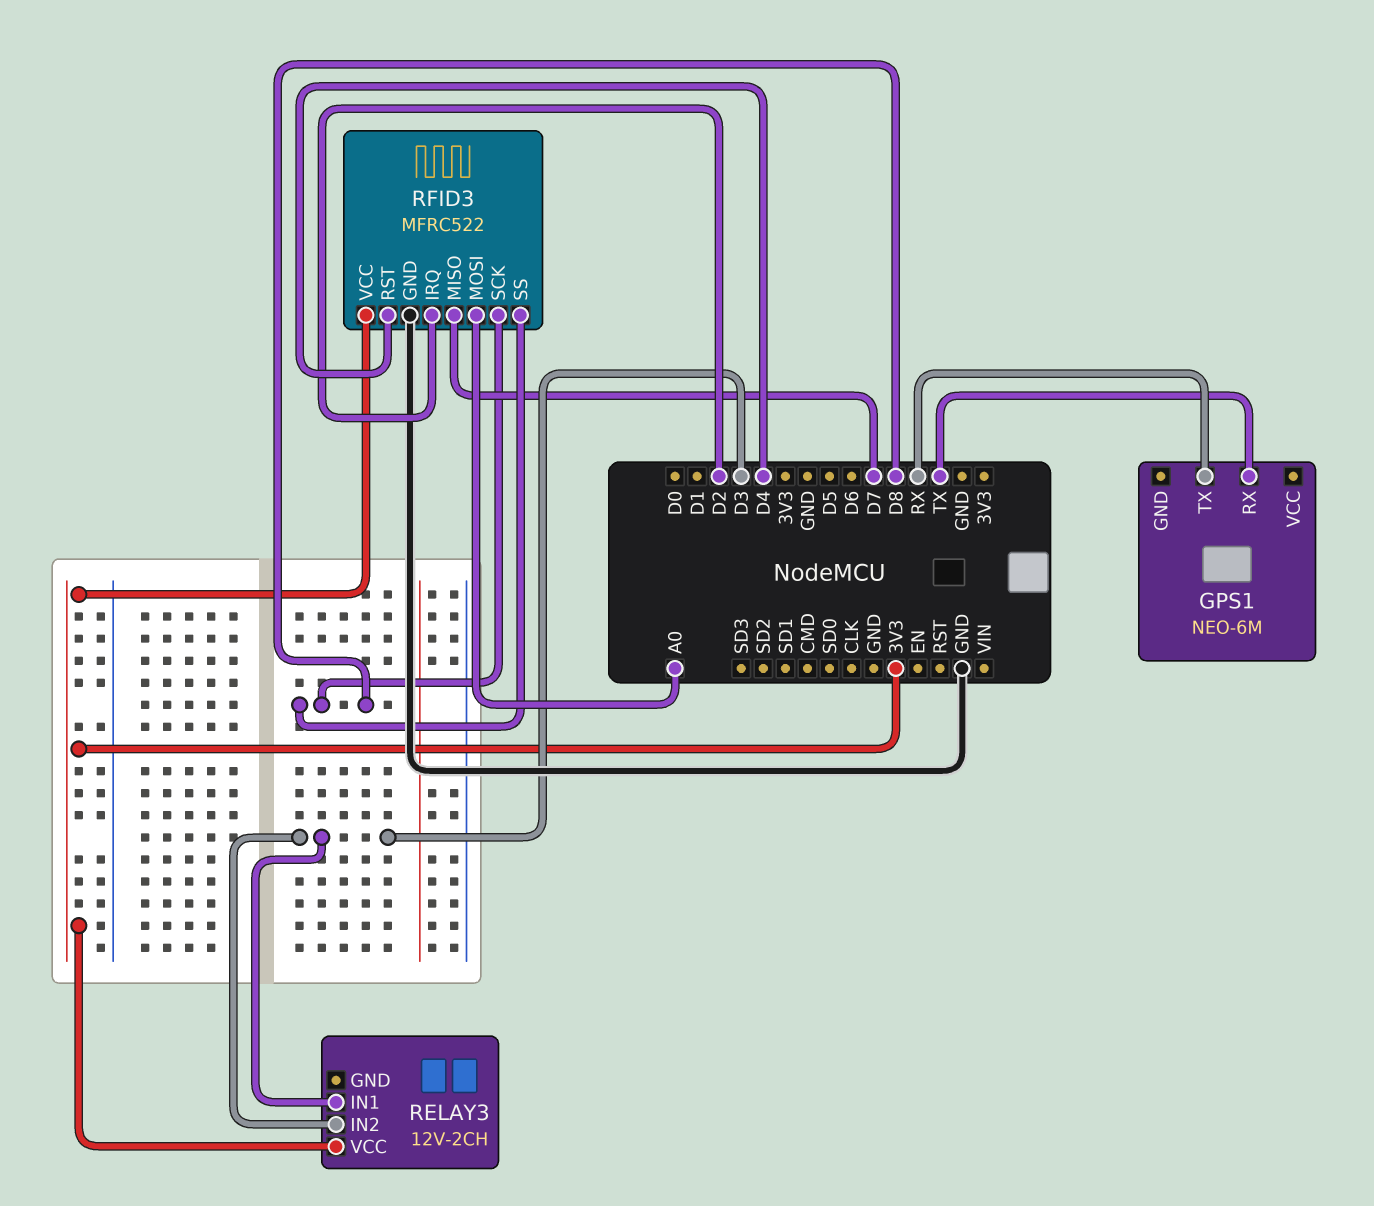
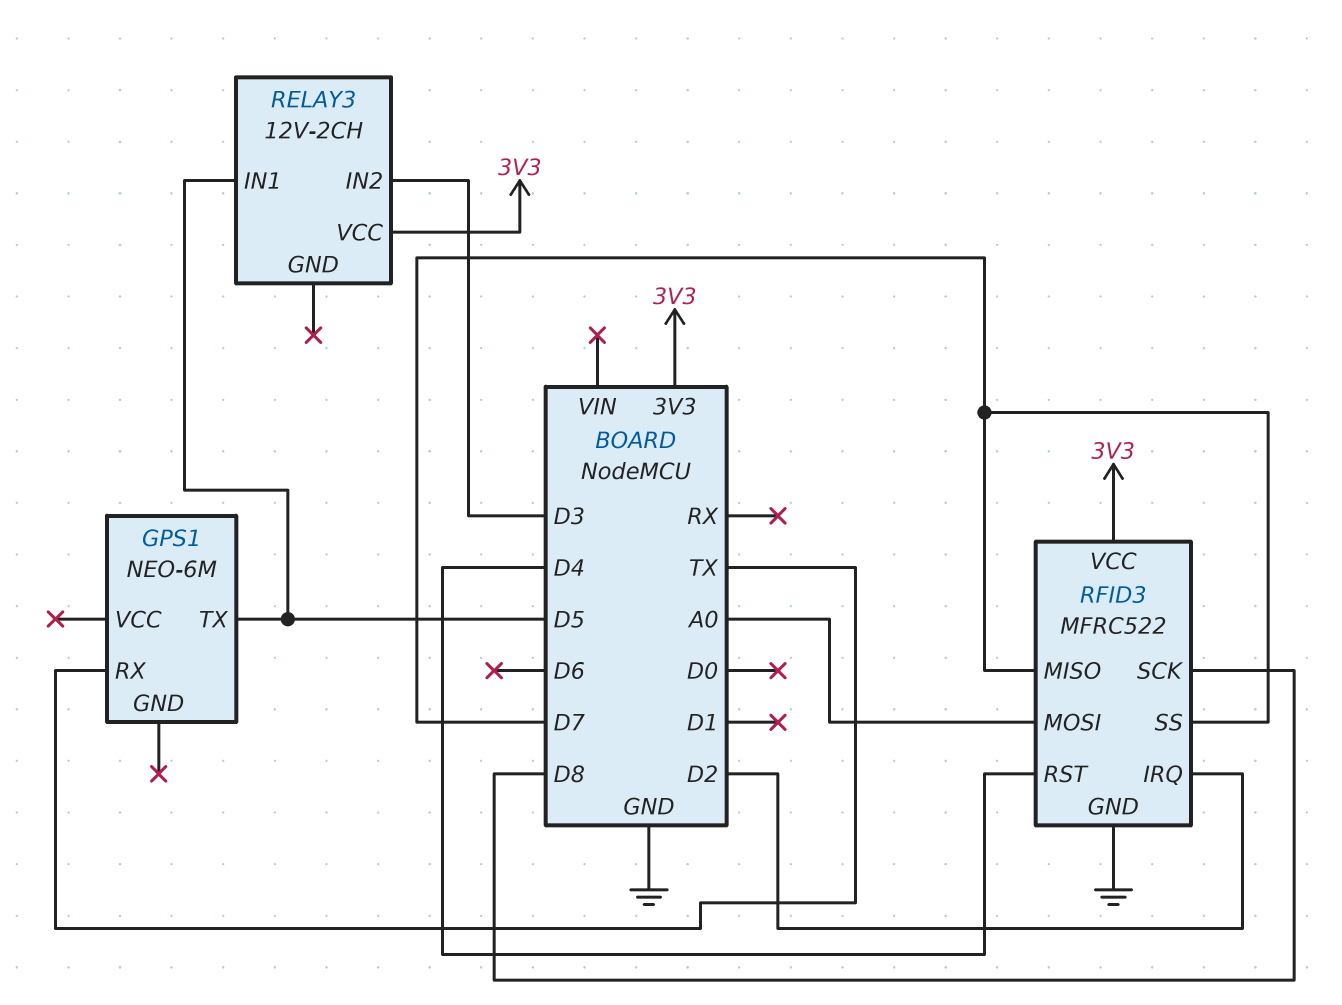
GPS1 pin TX: RX -> D5
RELAY3 pin IN1: D3 -> D5
RFID3 pin SS: D8 -> D7

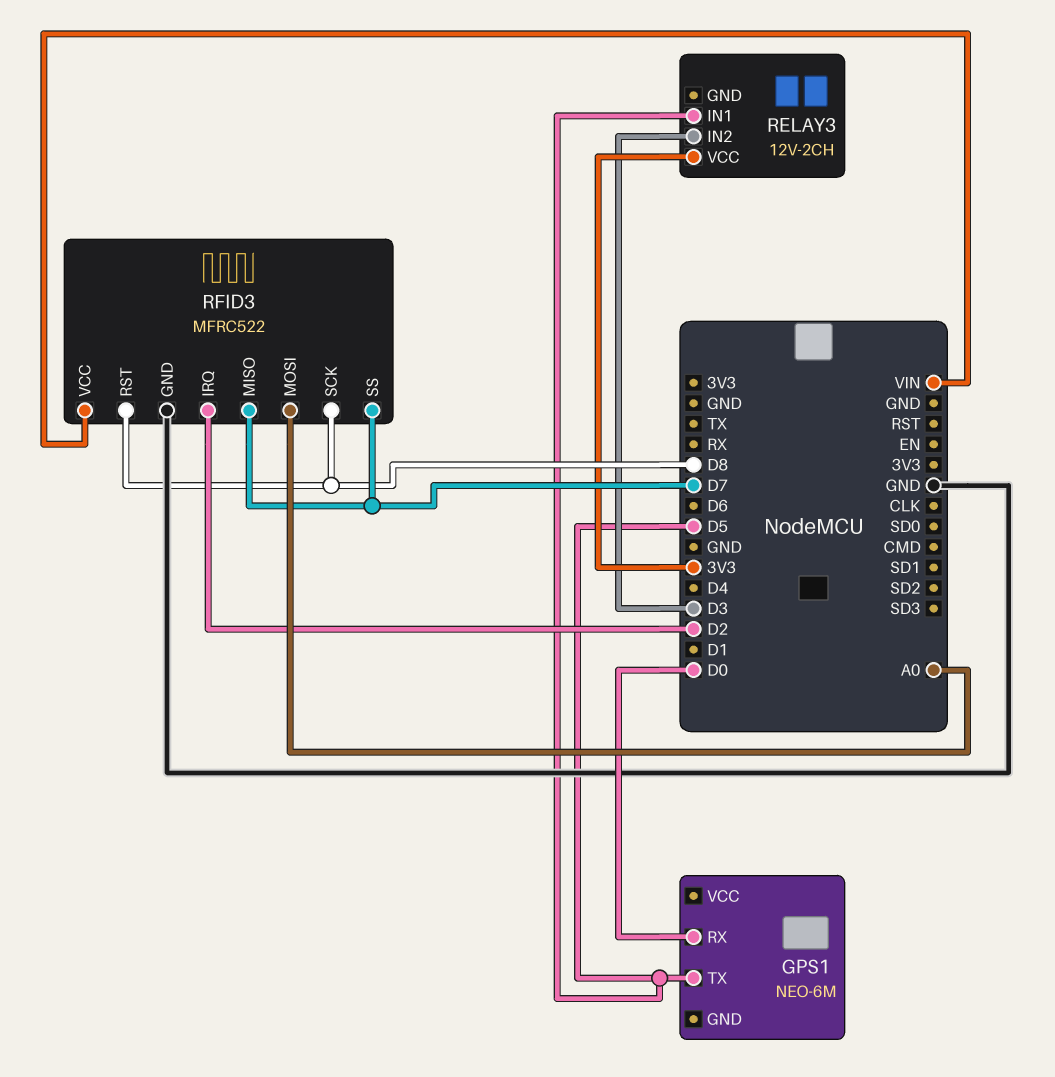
GPS1 pin RX: TX -> D0
RFID3 pin RST: D4 -> D8
RFID3 pin VCC: 3V3 -> VIN

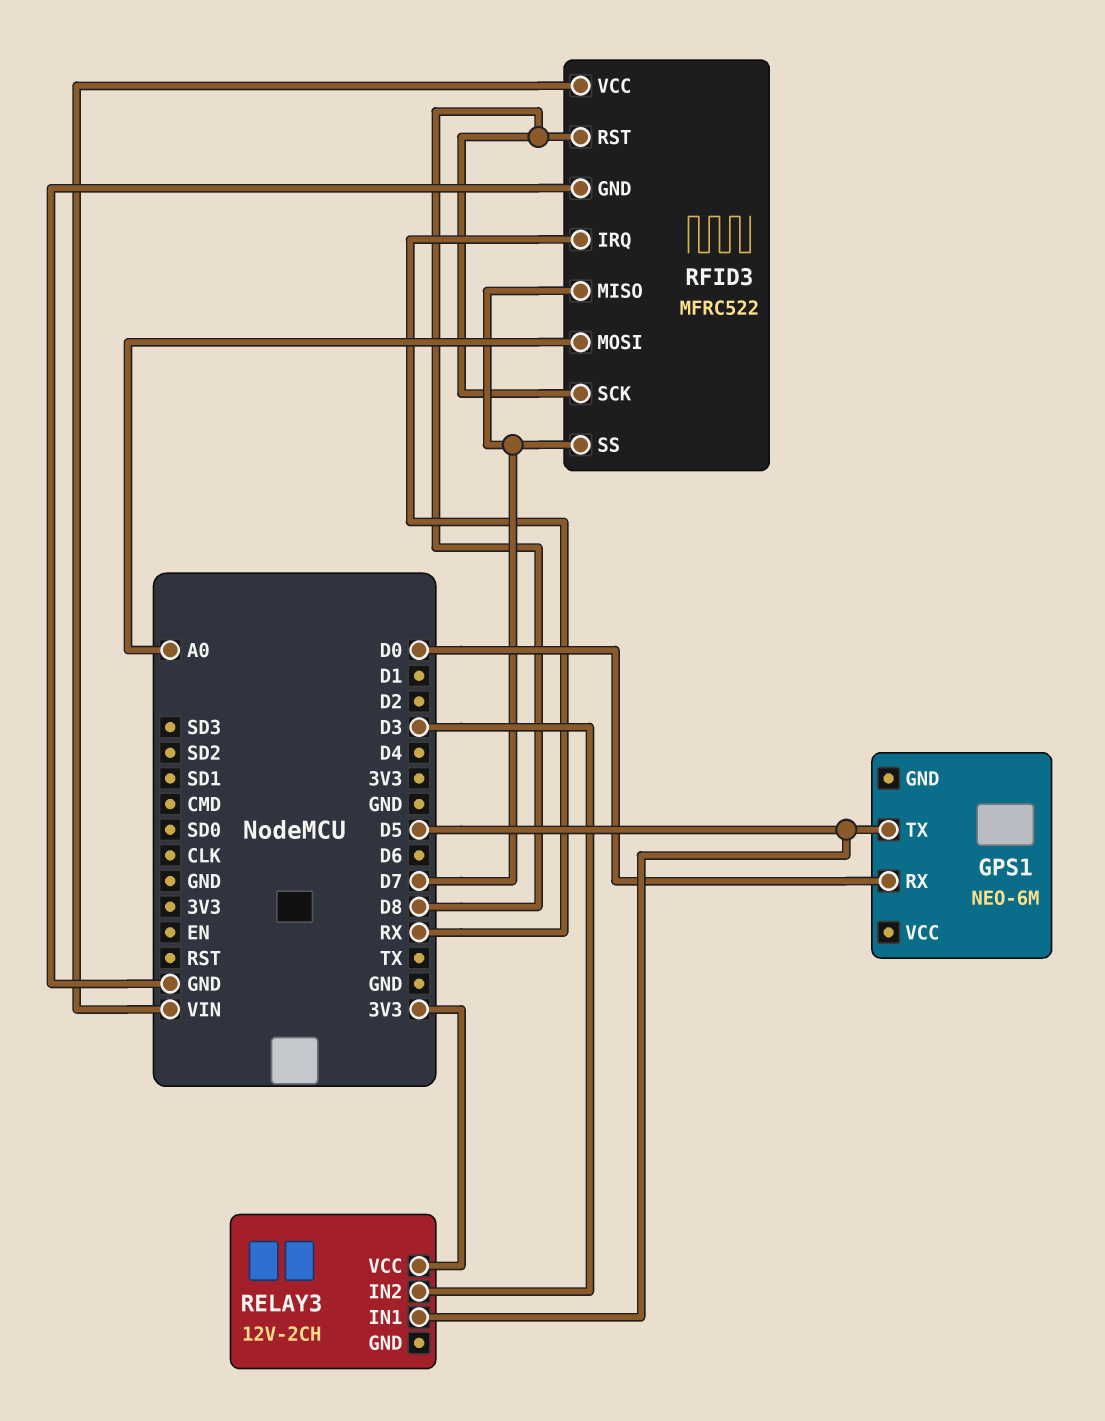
RFID3 pin IRQ: D2 -> RX

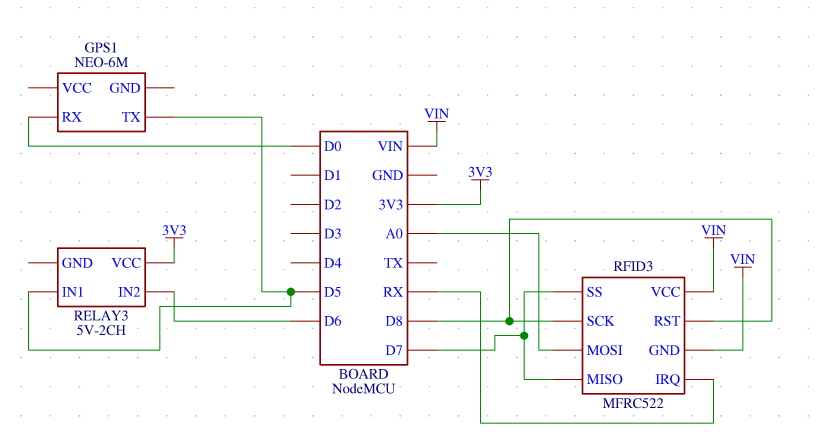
RELAY3: 12V-2CH -> 5V-2CH
RELAY3 pin IN2: D3 -> D6
RFID3 pin GND: GND -> VIN

